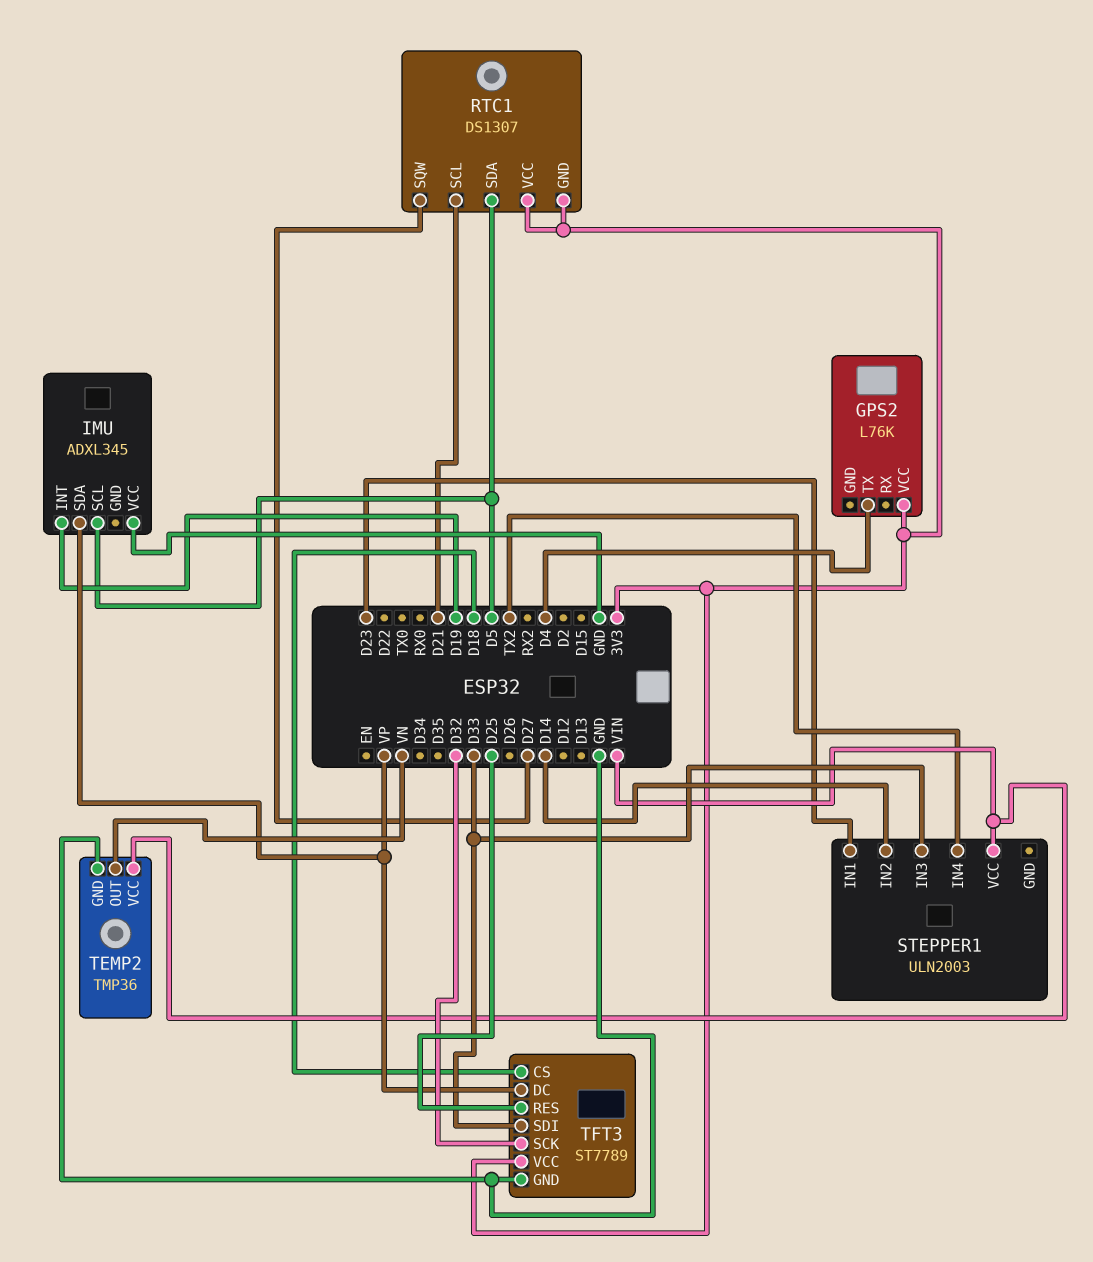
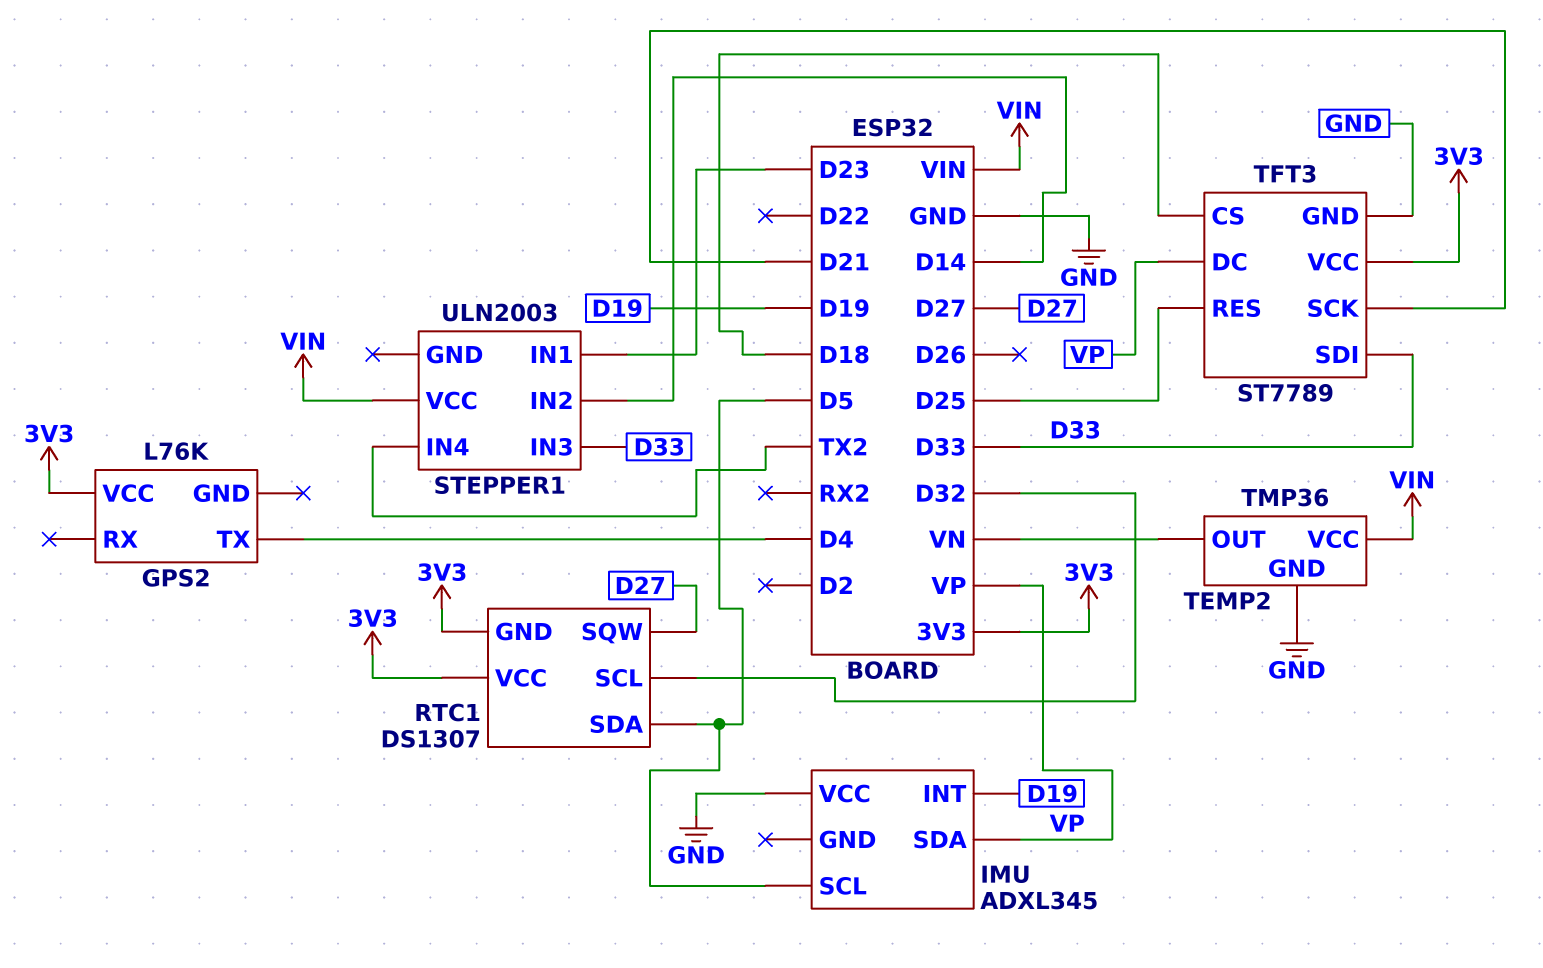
RTC1 pin SCL: D21 -> D32
TFT3 pin SCK: D32 -> D21

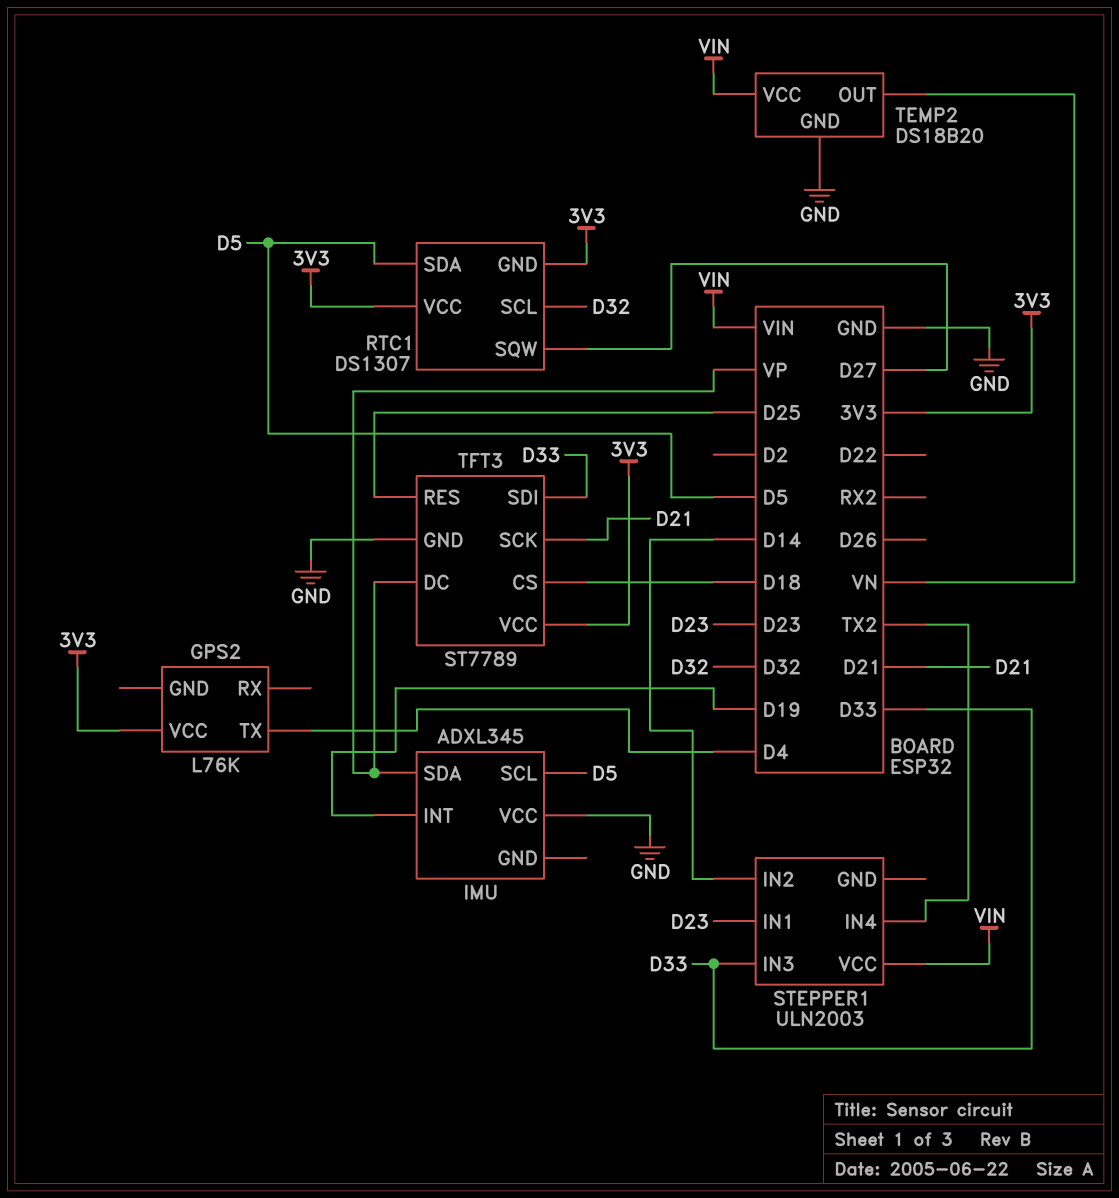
TEMP2: TMP36 -> DS18B20

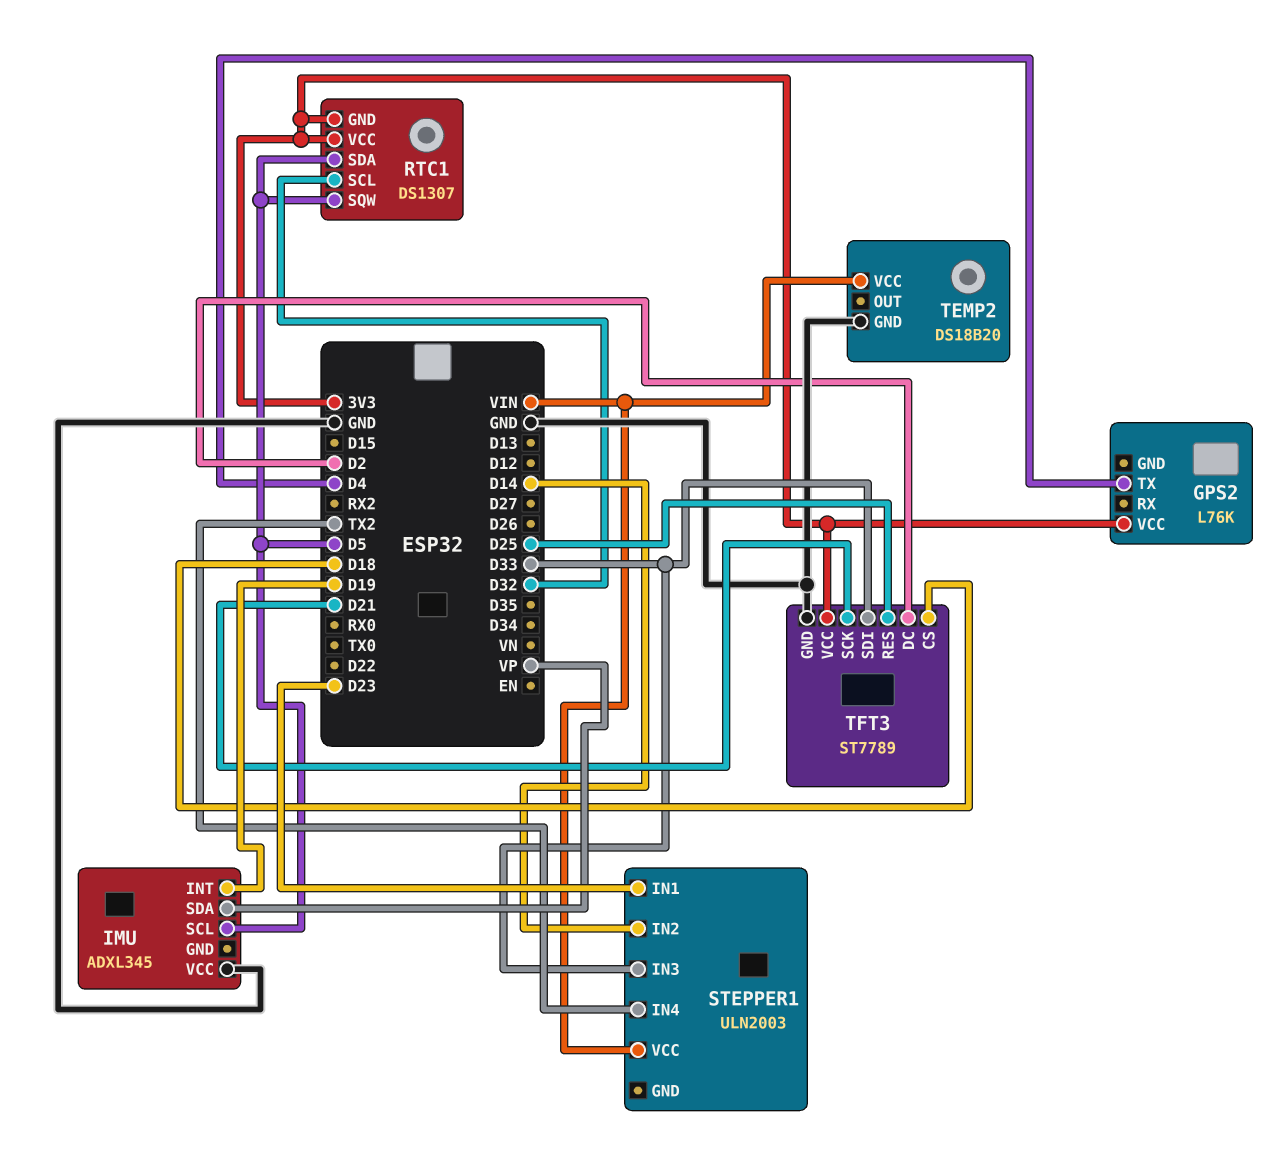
RTC1 pin SQW: D27 -> D5
TEMP2 pin OUT: VN -> none
TFT3 pin DC: VP -> D2

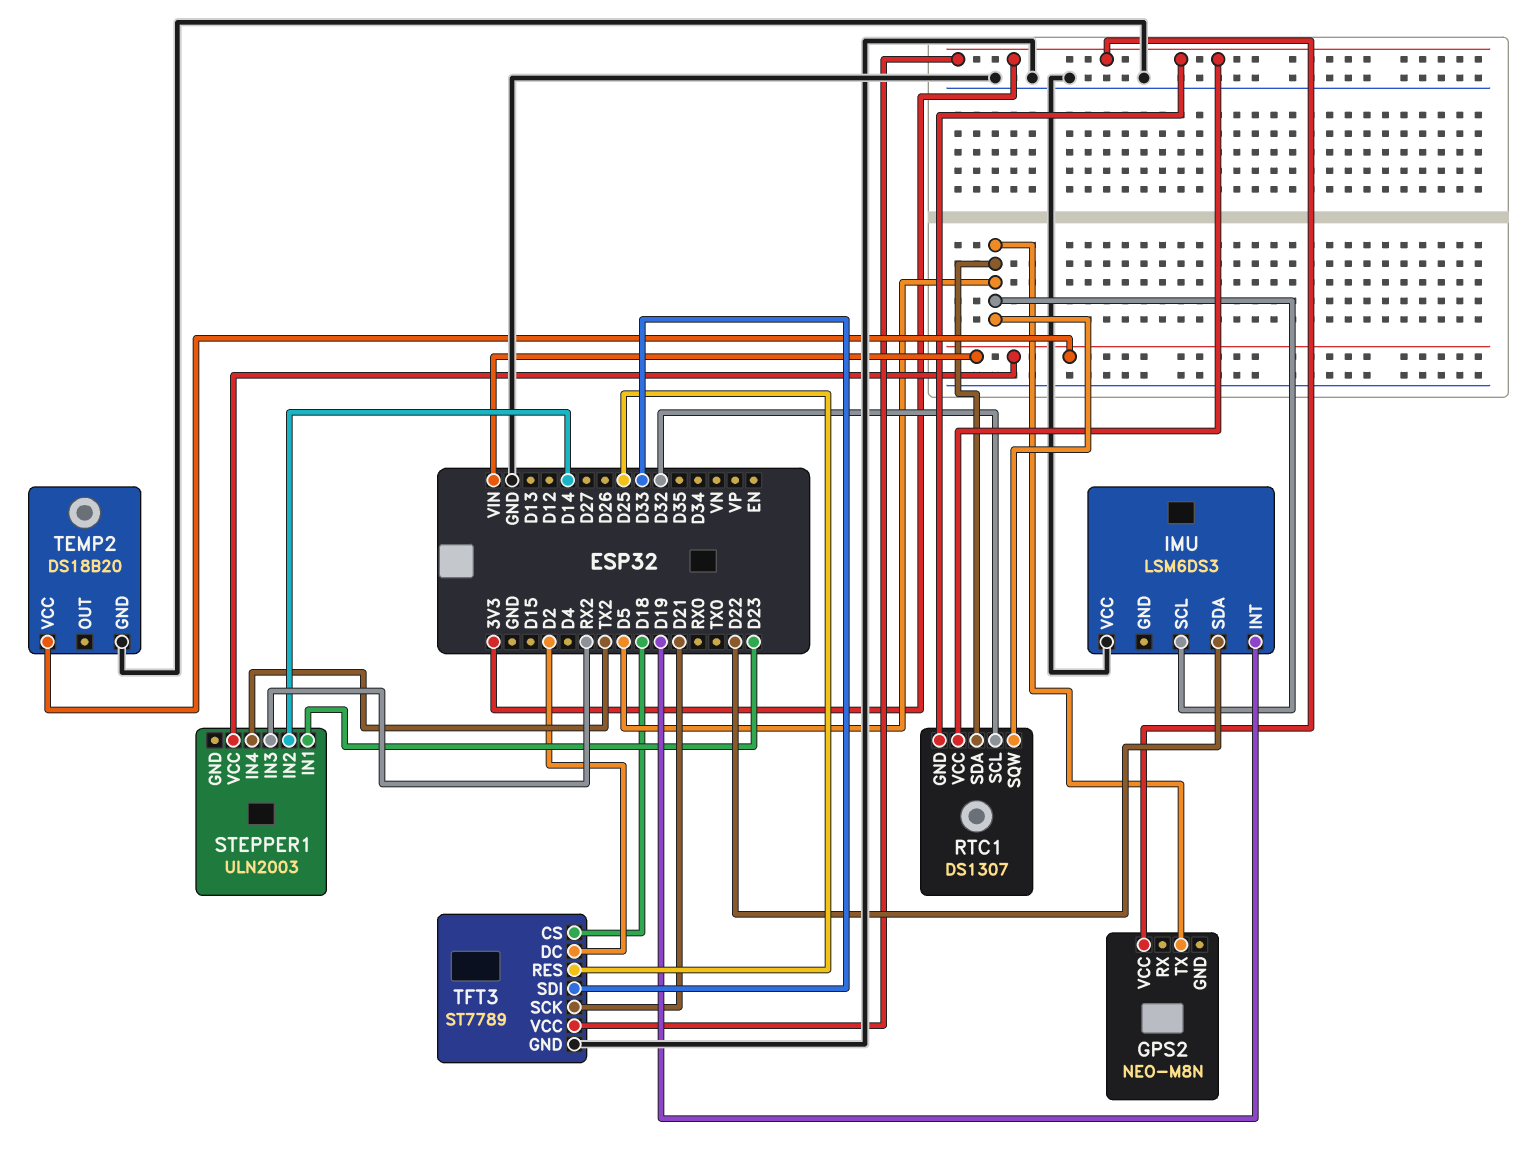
GPS2: L76K -> NEO-M8N
GPS2 pin TX: D4 -> D5
IMU: ADXL345 -> LSM6DS3
IMU pin SDA: VP -> D22
STEPPER1 pin IN3: D33 -> RX2

